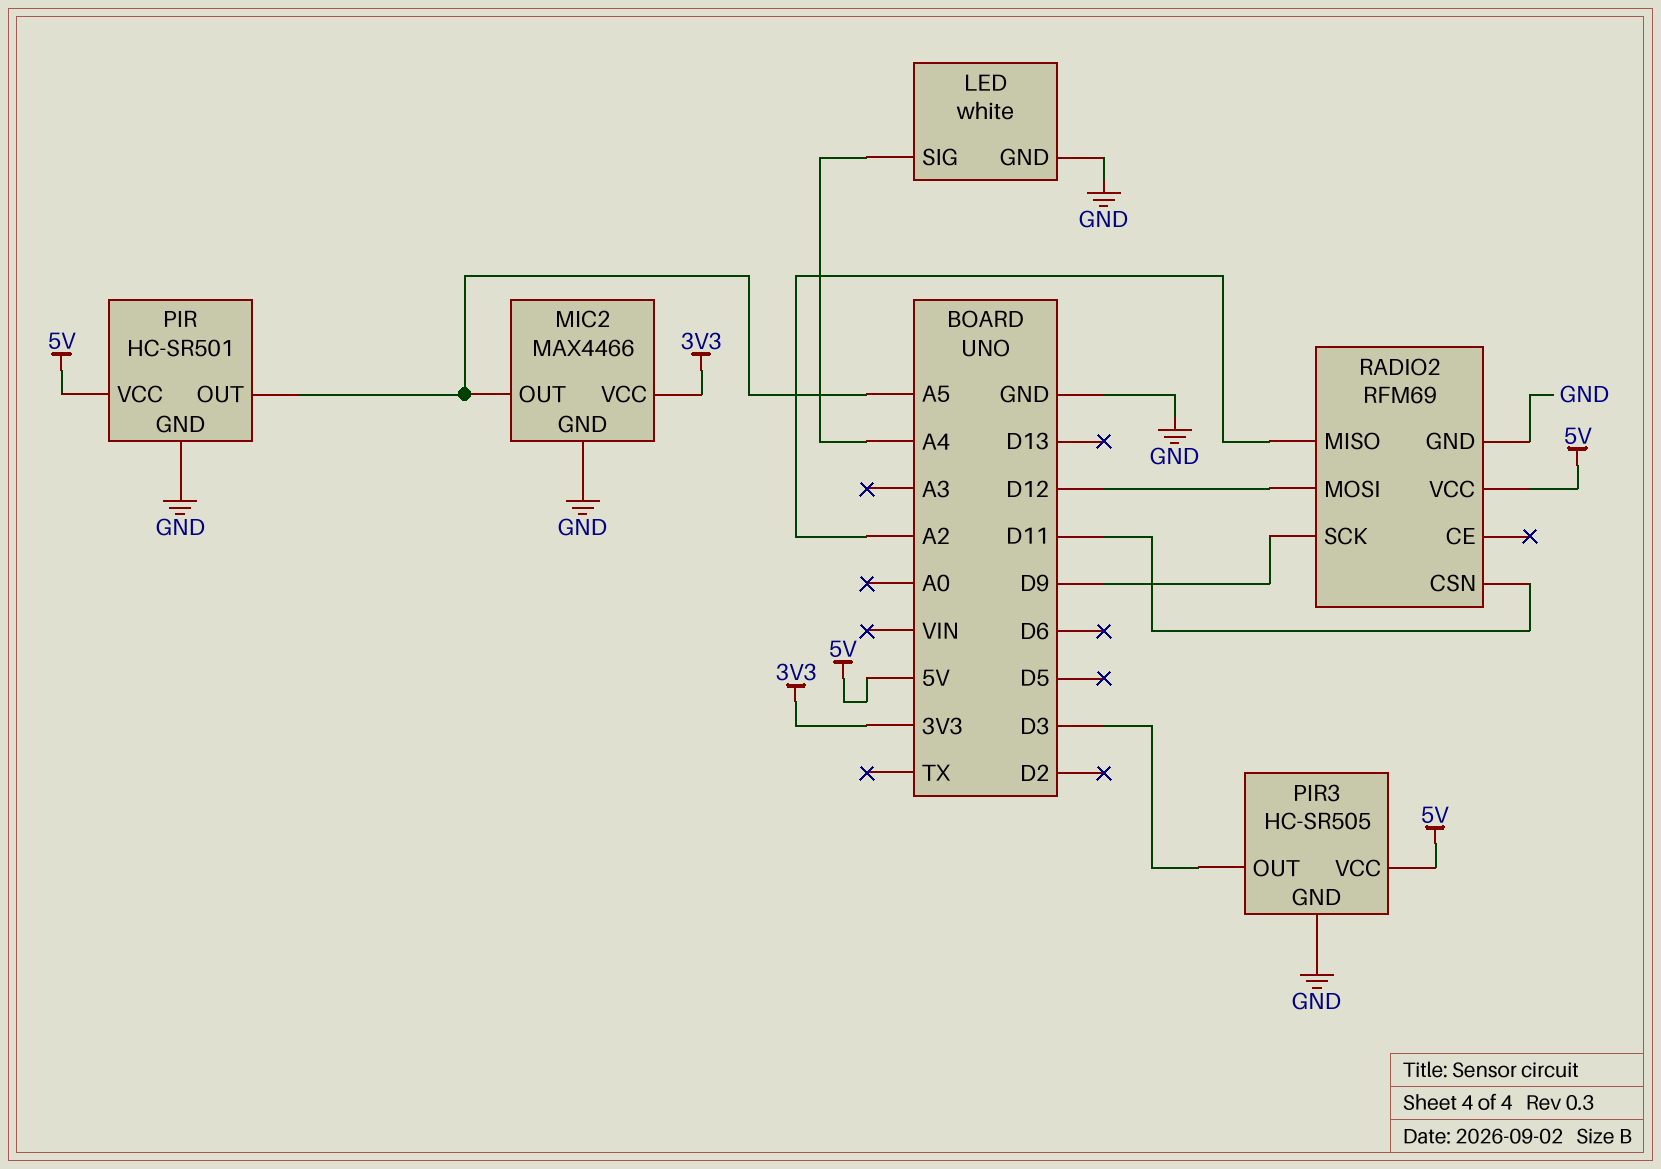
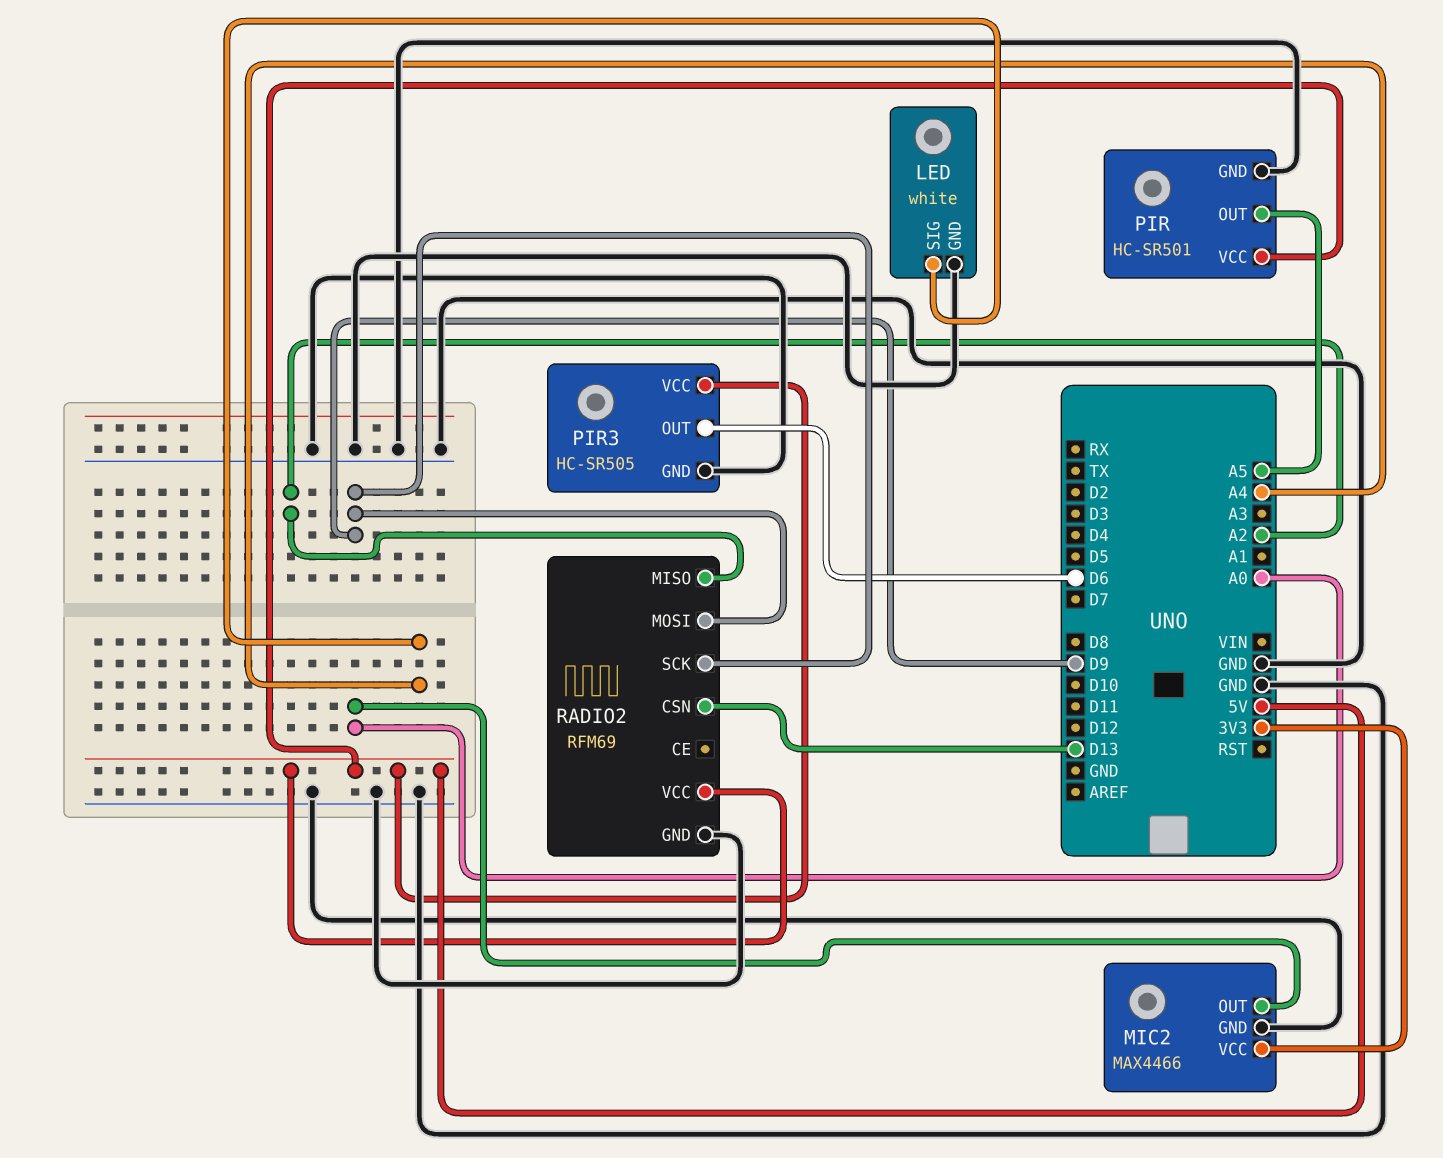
MIC2 pin OUT: A5 -> A0
PIR3 pin OUT: D3 -> D6
RADIO2 pin CSN: D11 -> D13
RADIO2 pin MOSI: D12 -> D9

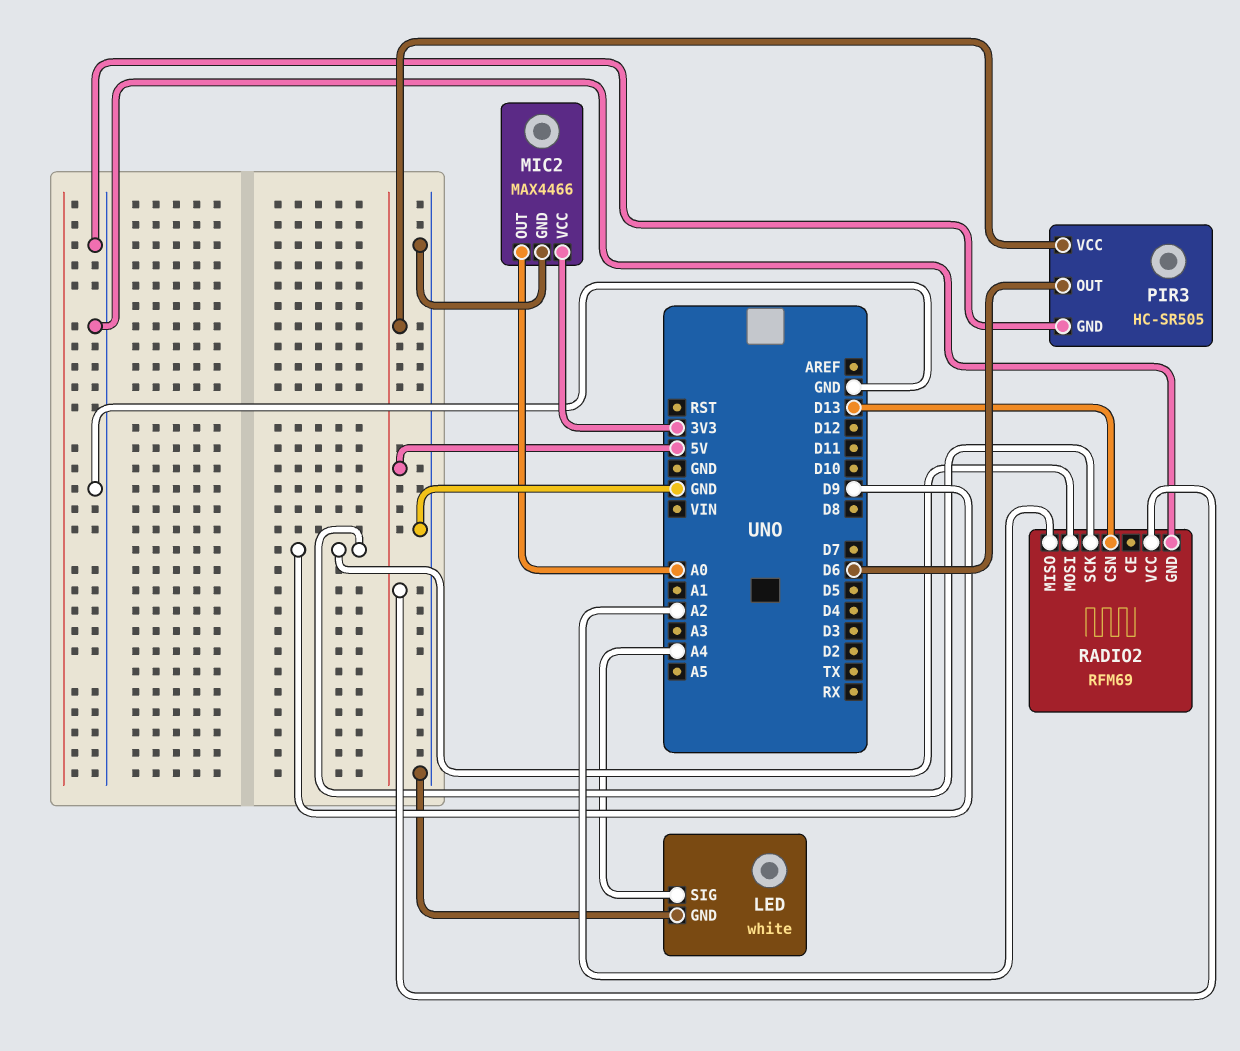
PIR: HC-SR501 -> none
PIR pin GND: GND -> none
PIR pin OUT: A5 -> none
PIR pin VCC: 5V -> none

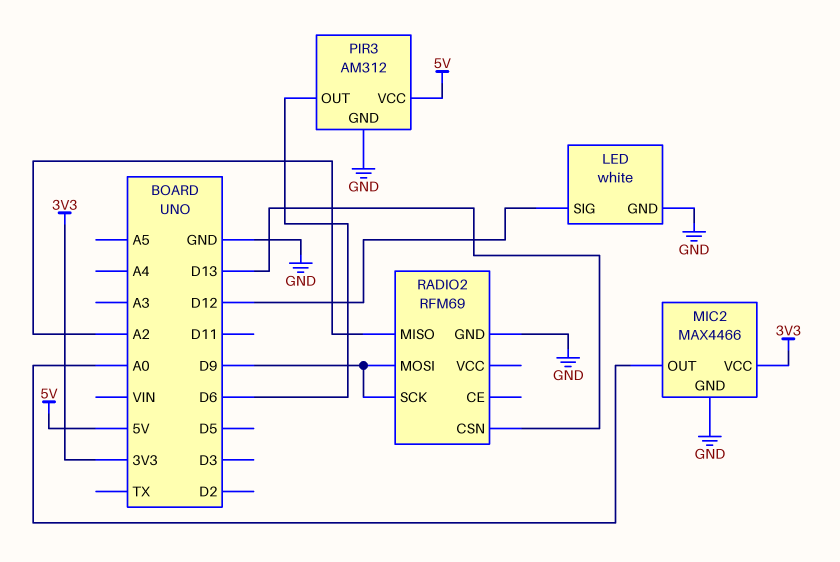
LED pin SIG: A4 -> D12
PIR3: HC-SR505 -> AM312
RADIO2 pin VCC: 5V -> none

